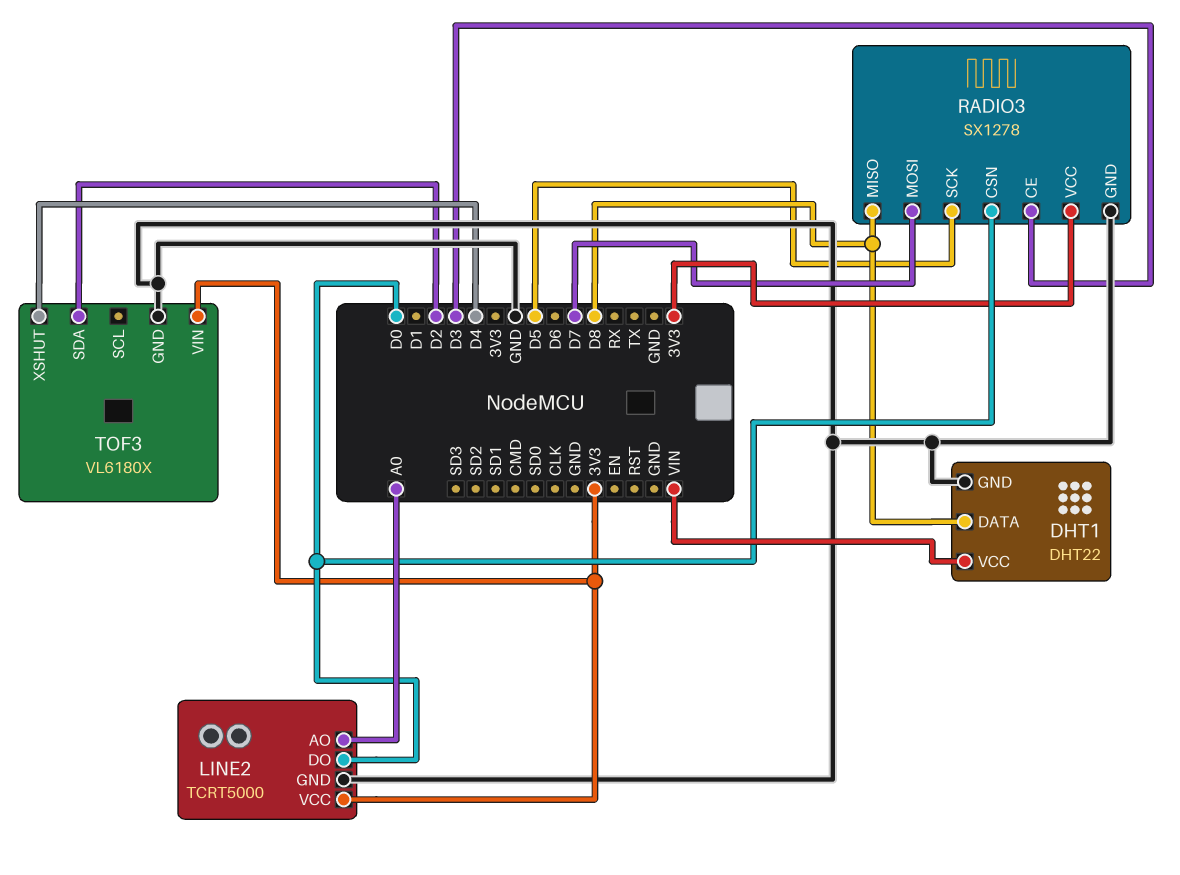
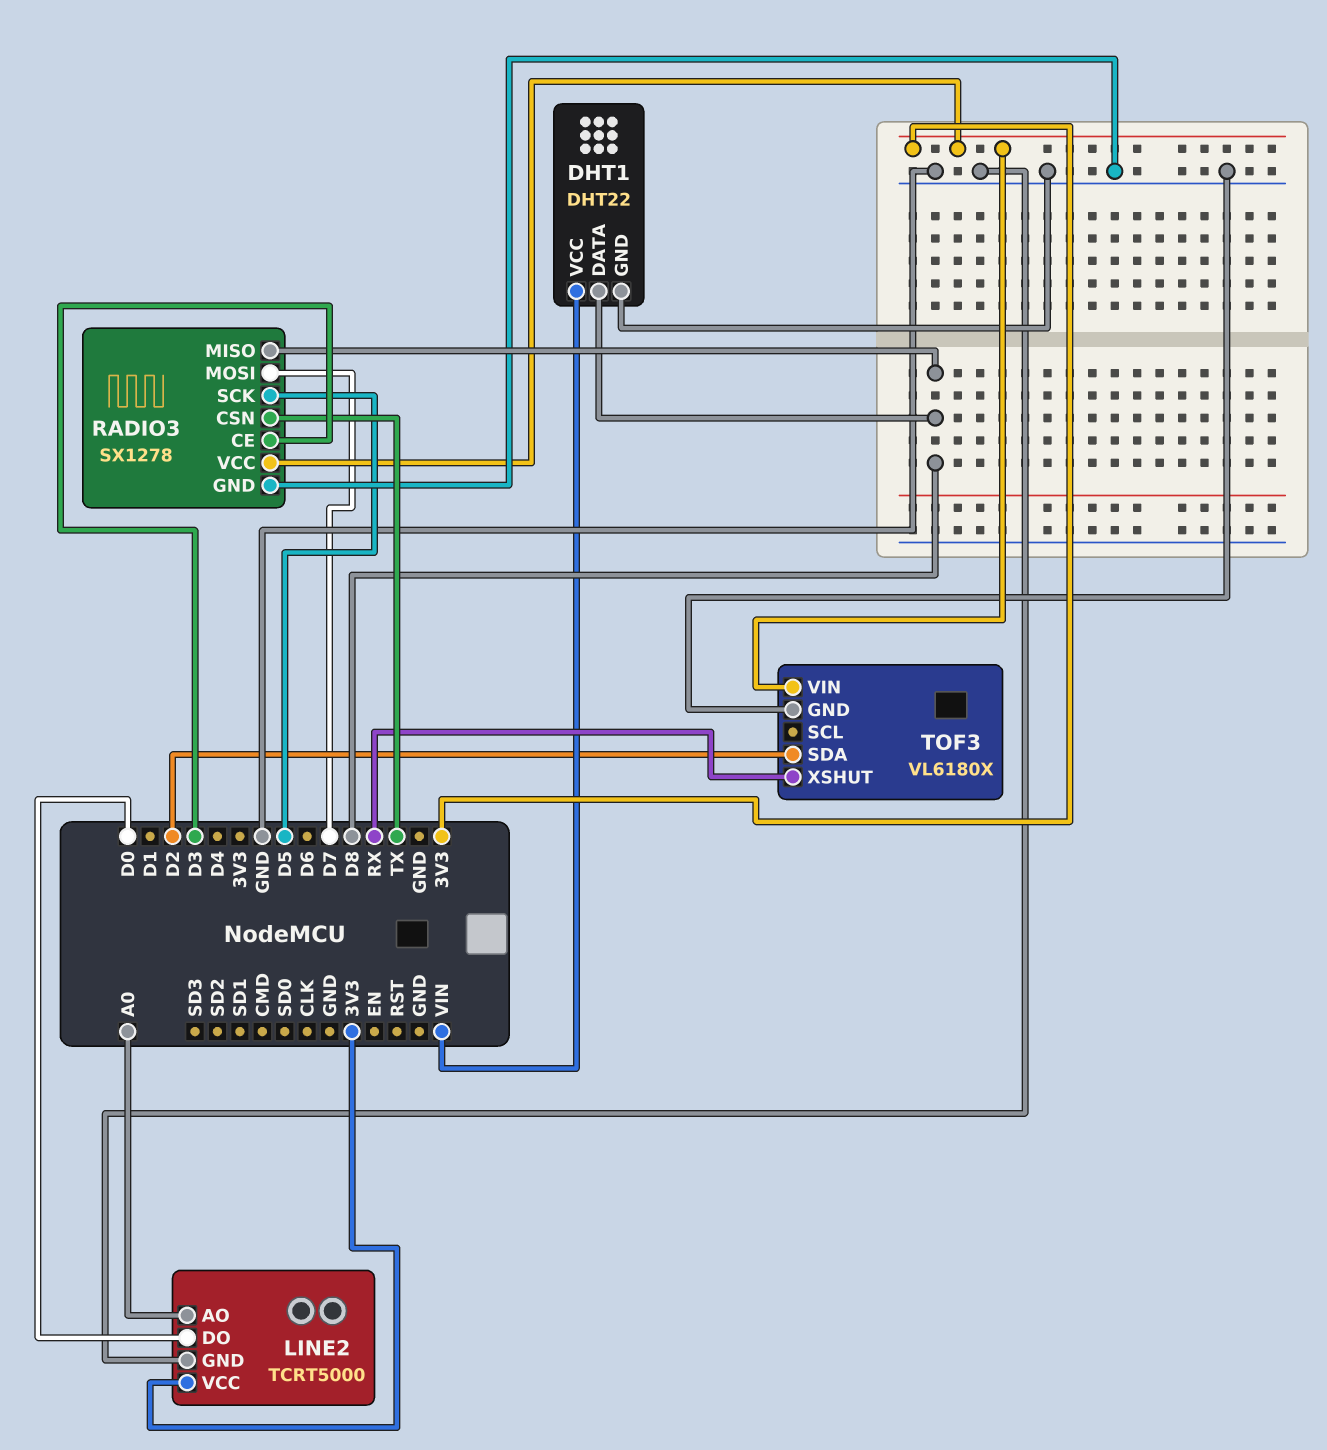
RADIO3 pin CSN: D0 -> TX
TOF3 pin XSHUT: D4 -> RX

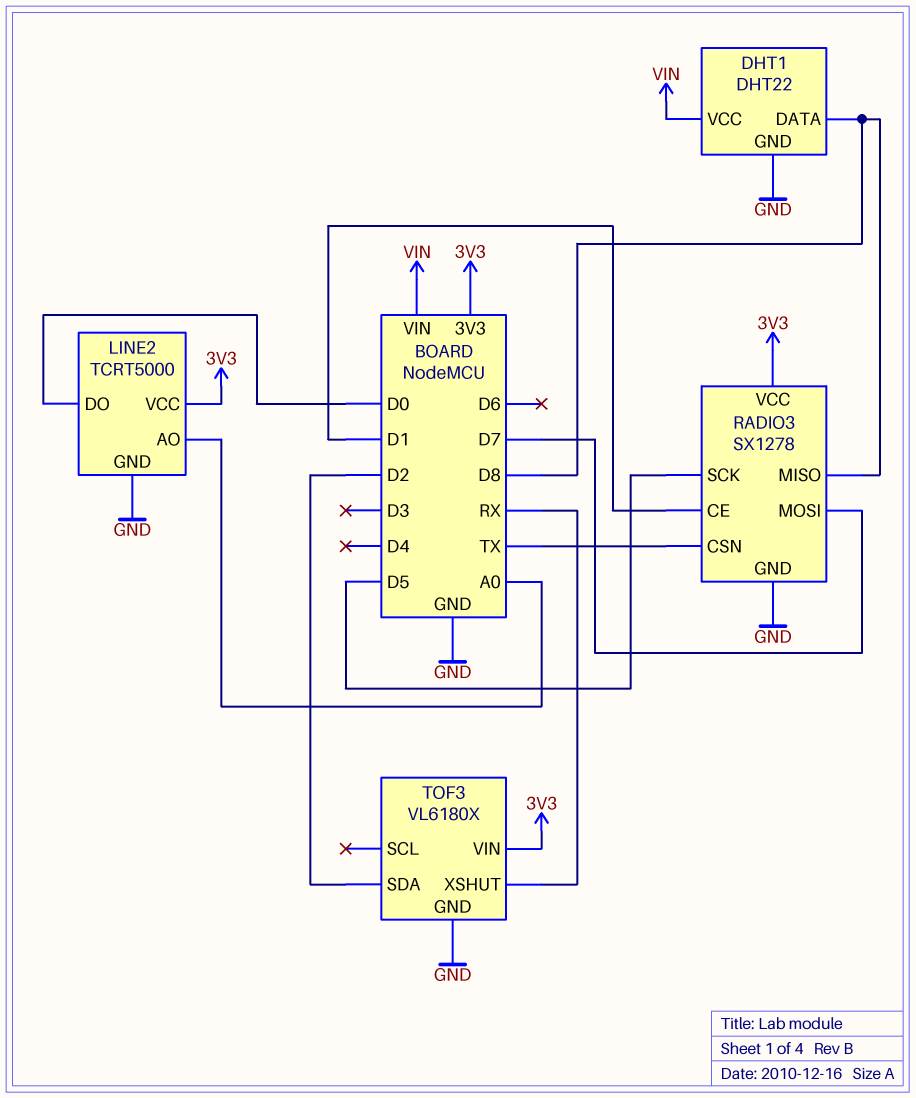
RADIO3 pin CE: D3 -> D1

